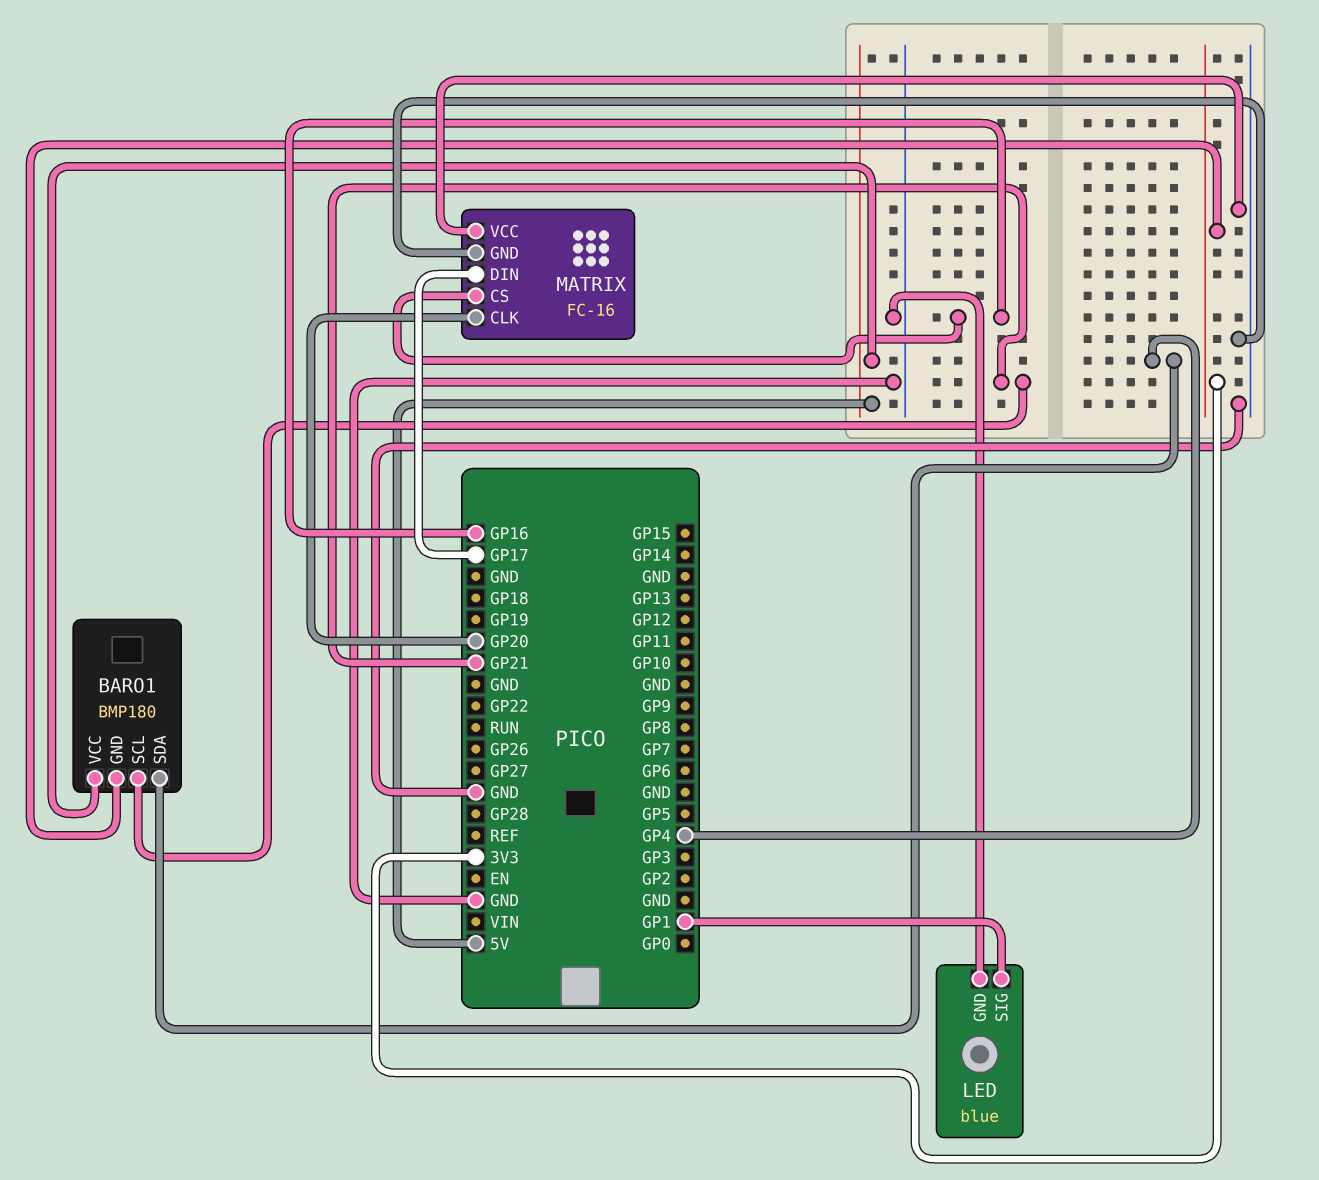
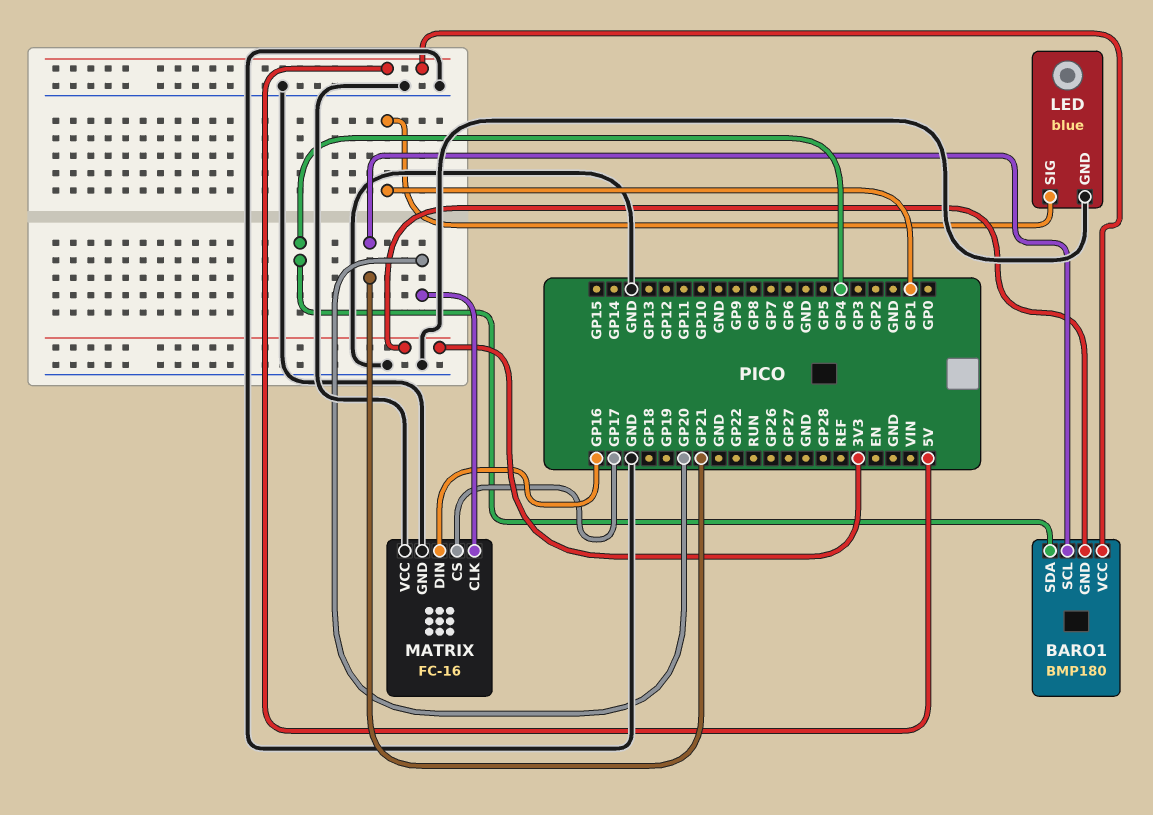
MATRIX pin CS: GP16 -> GP17
MATRIX pin DIN: GP17 -> GP16

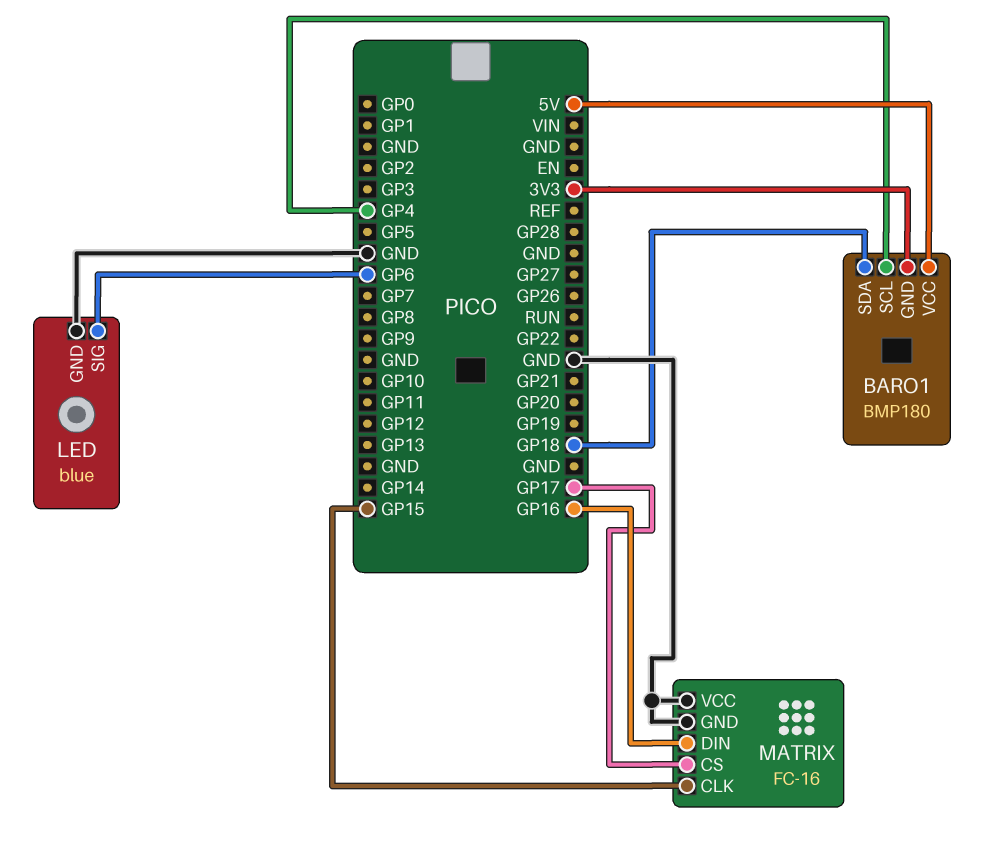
BARO1 pin SCL: GP21 -> GP4
BARO1 pin SDA: GP4 -> GP18
LED pin SIG: GP1 -> GP6
MATRIX pin CLK: GP20 -> GP15

